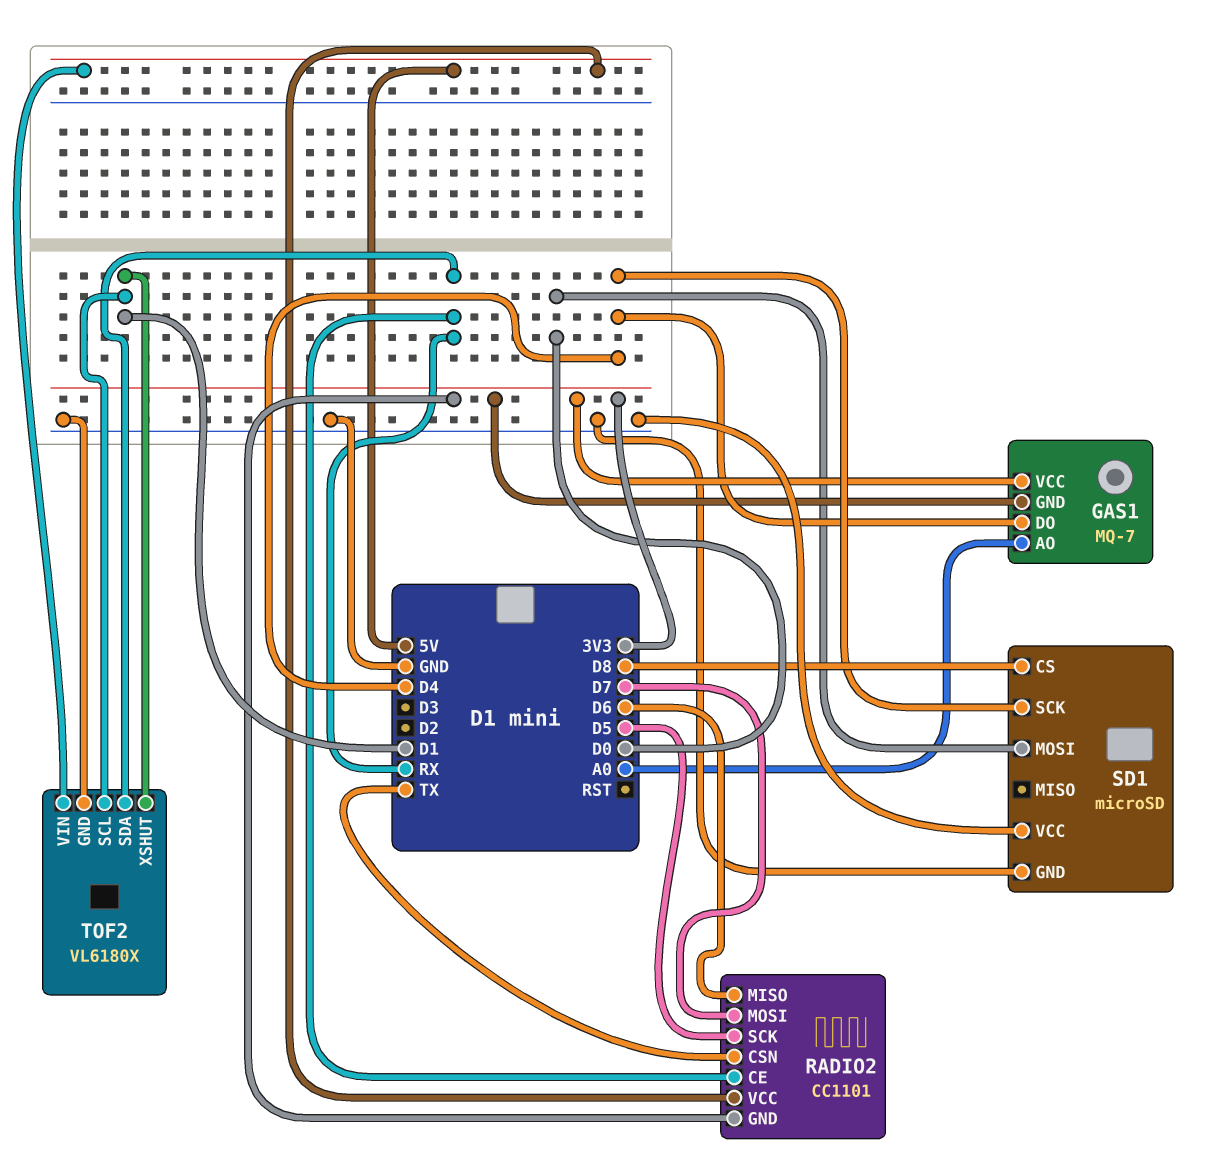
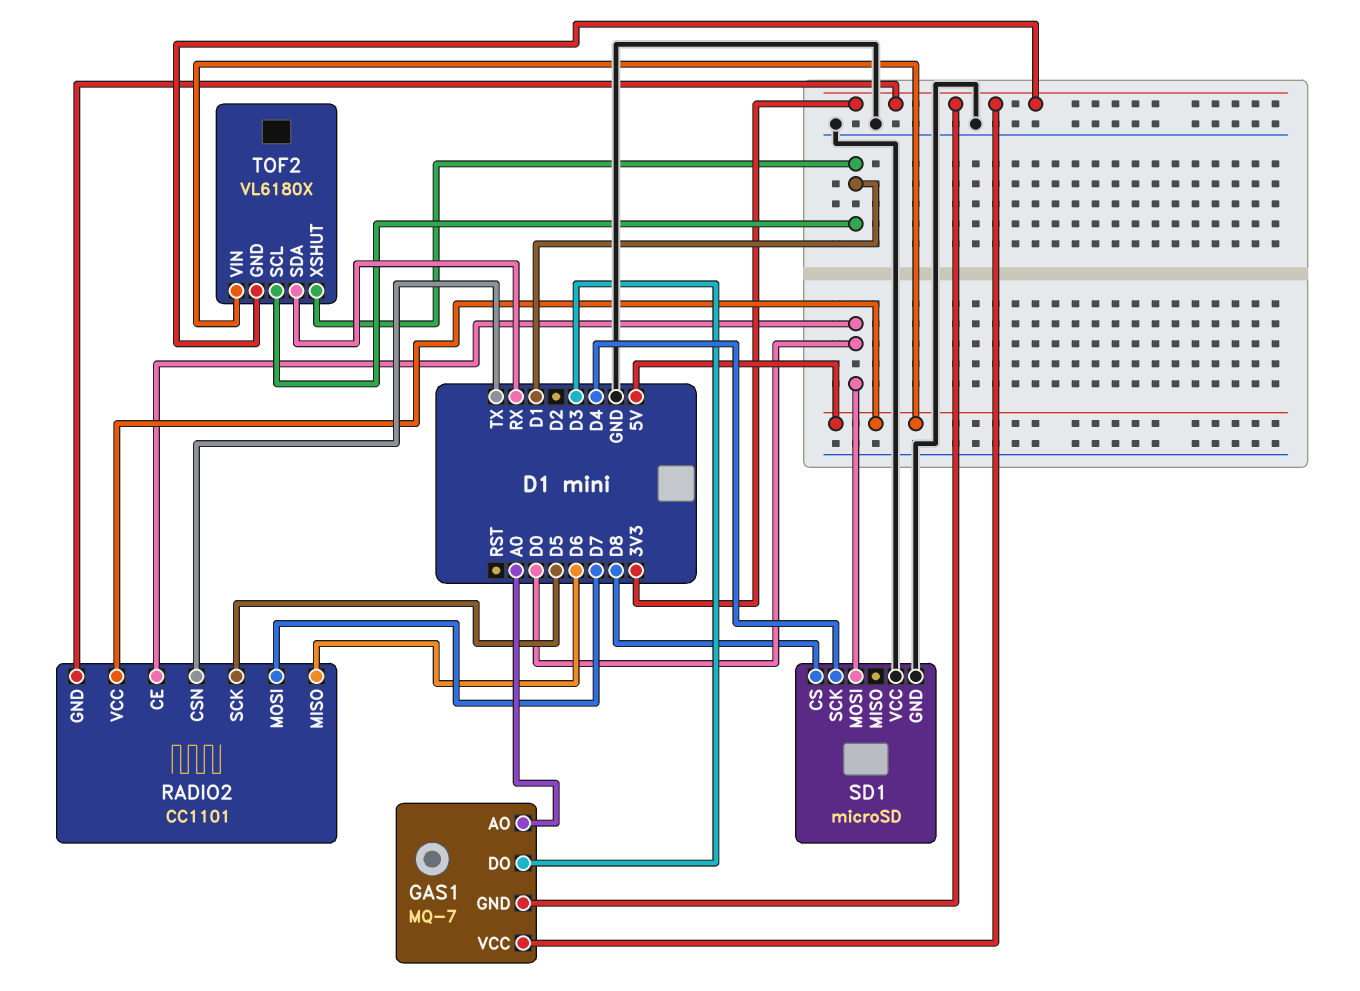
GAS1 pin DO: D4 -> D3
RADIO2 pin CE: RX -> D0
TOF2 pin GND: GND -> 3V3

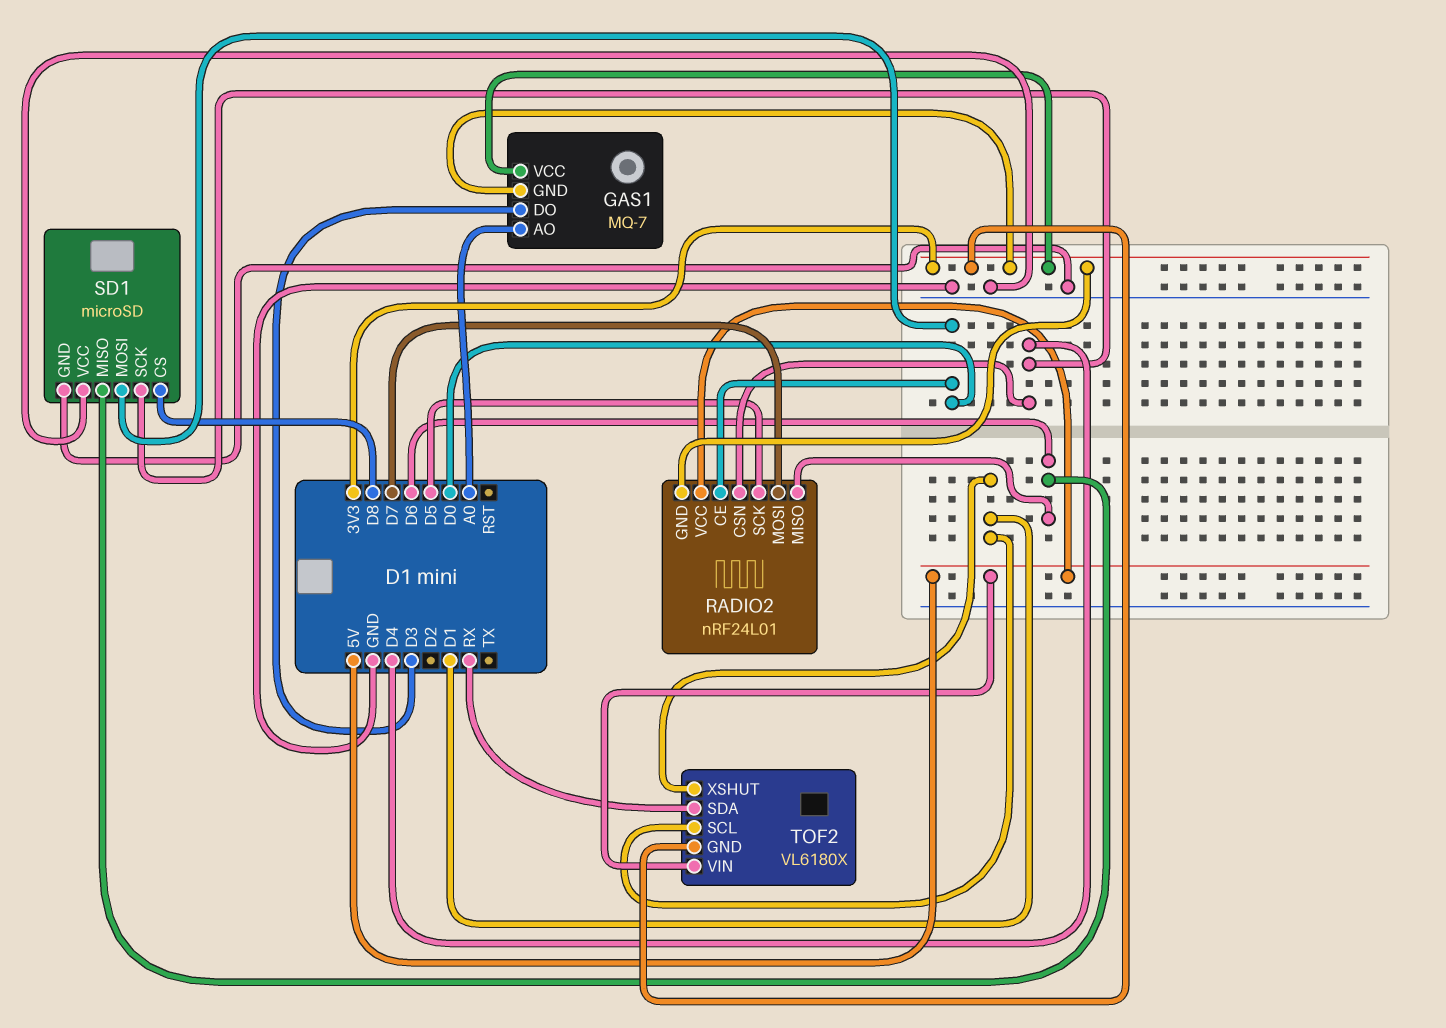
RADIO2: CC1101 -> nRF24L01
RADIO2 pin CSN: TX -> D4
SD1 pin MISO: none -> D6

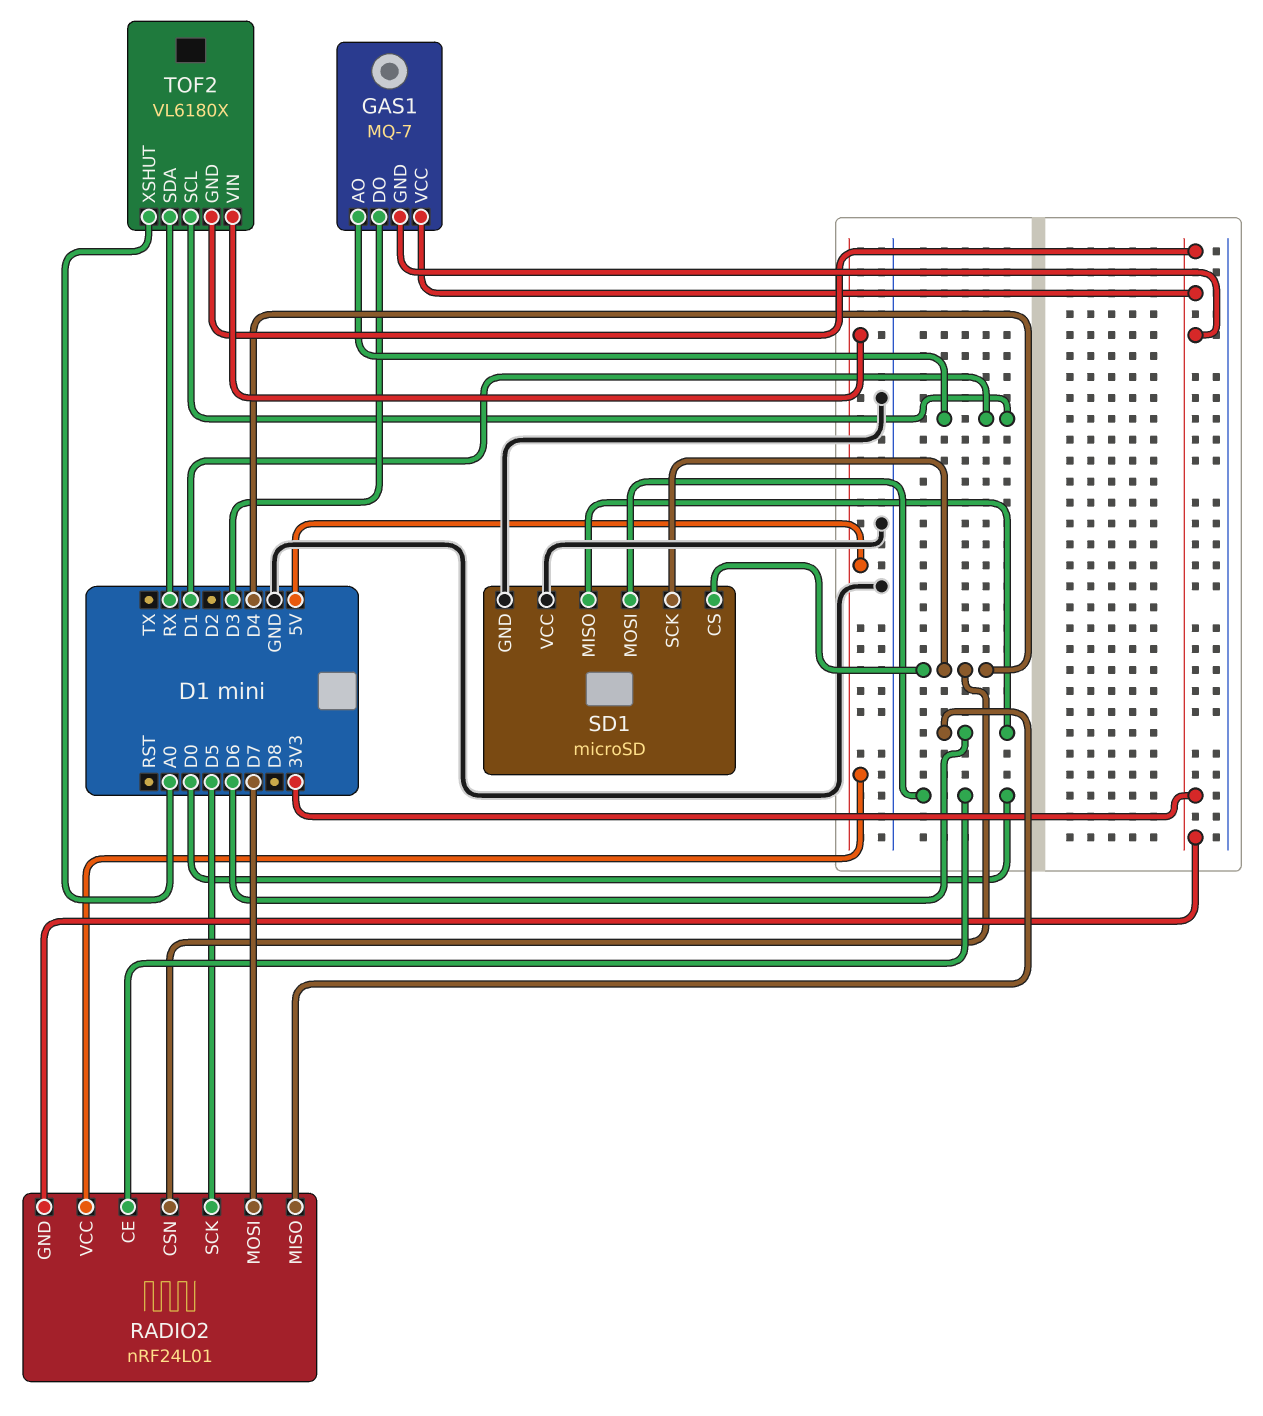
GAS1 pin AO: A0 -> D1
SD1 pin CS: D8 -> D4
TOF2 pin XSHUT: D1 -> A0

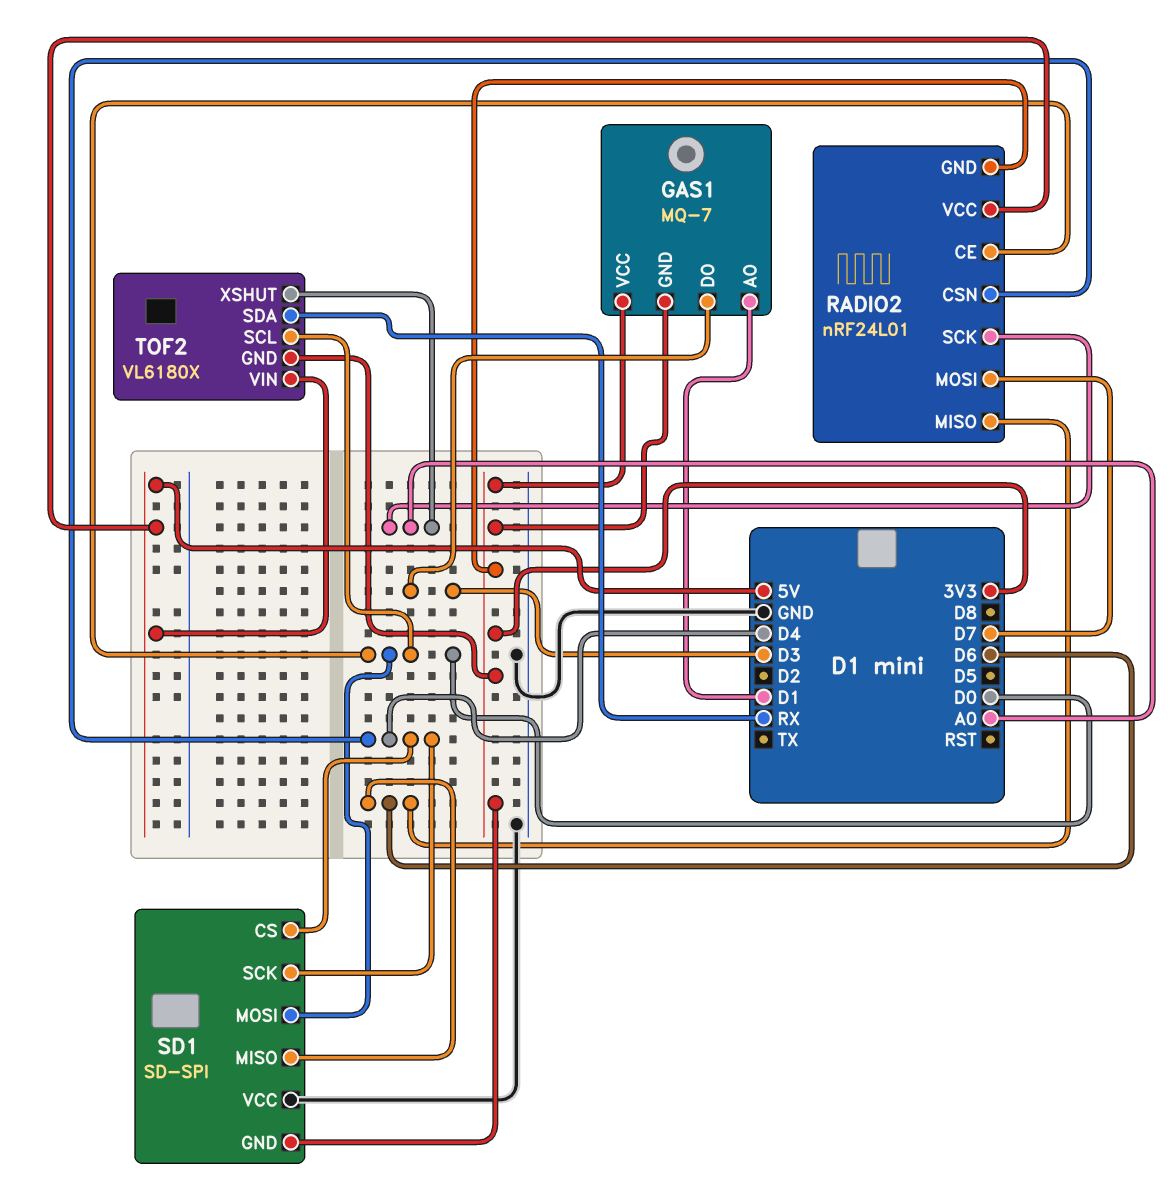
RADIO2 pin SCK: D5 -> A0
SD1: microSD -> SD-SPI
SD1 pin GND: GND -> 3V3
TOF2 pin SCL: D1 -> D0

